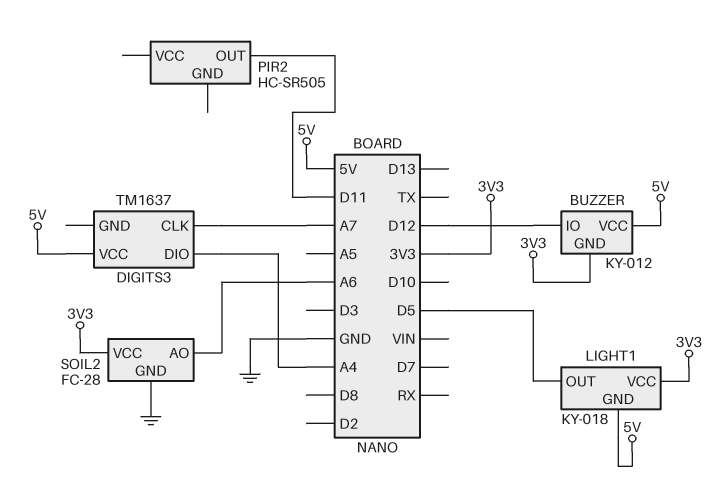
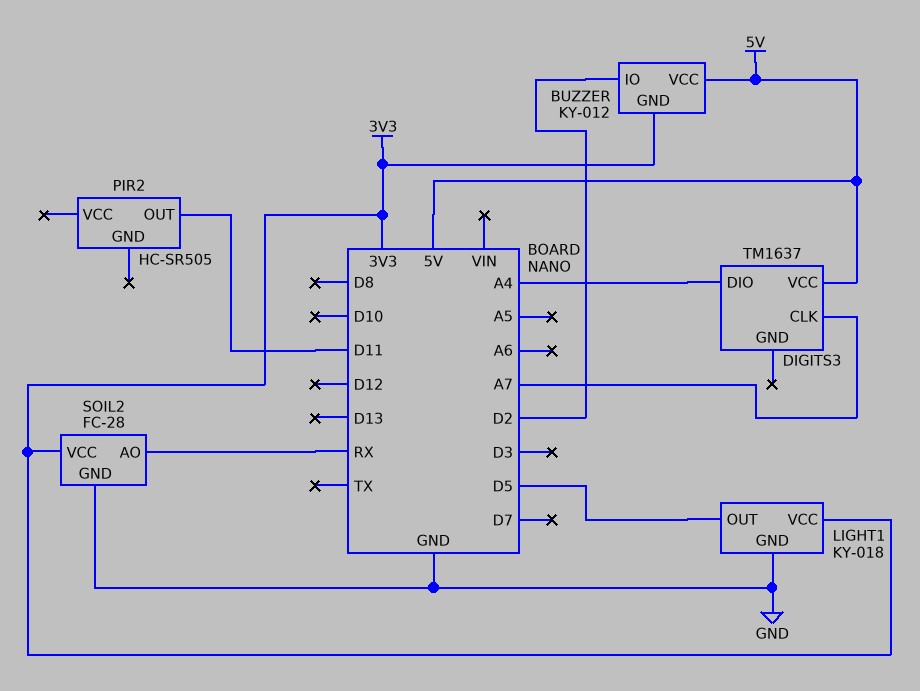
BUZZER pin IO: D12 -> D2
LIGHT1 pin GND: 5V -> GND
SOIL2 pin AO: A6 -> RX

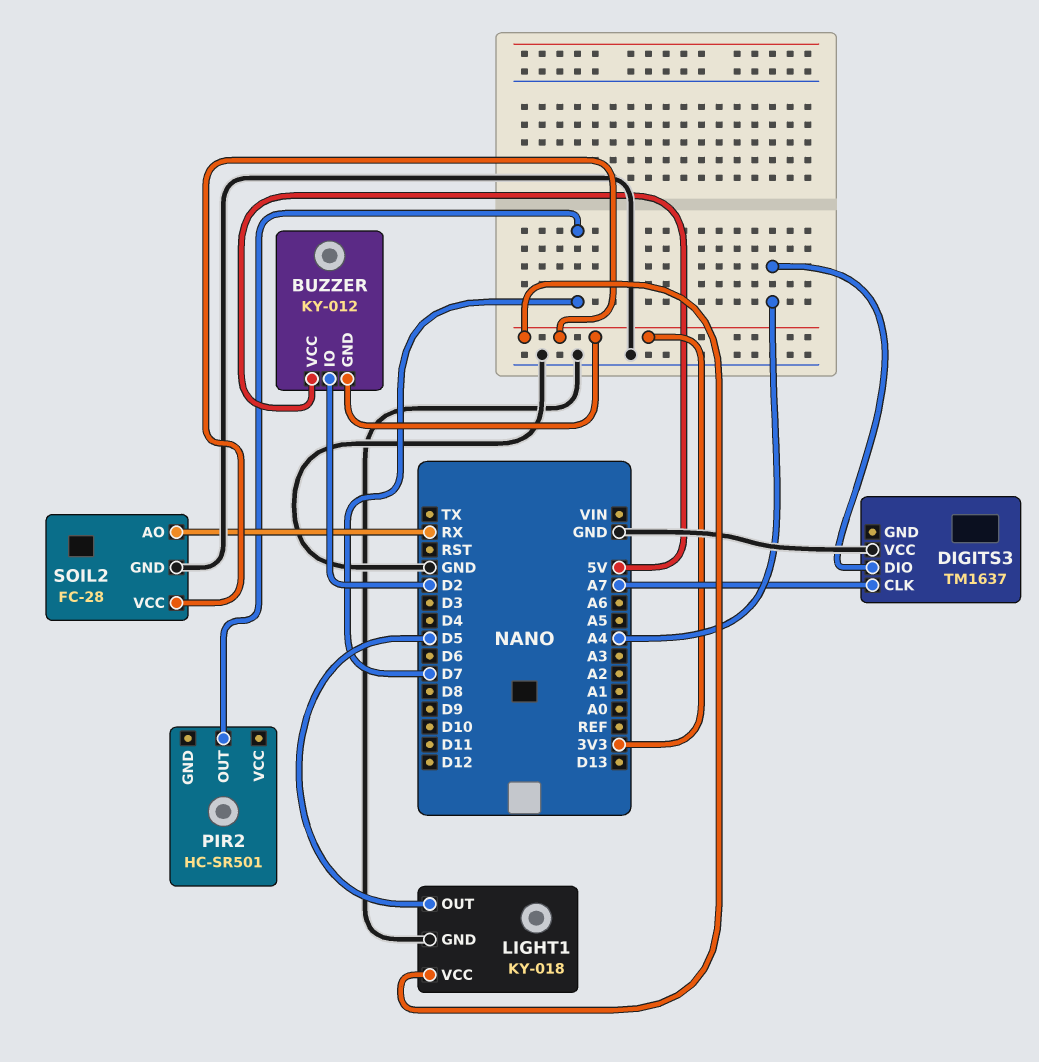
DIGITS3 pin VCC: 5V -> GND
PIR2: HC-SR505 -> HC-SR501
PIR2 pin OUT: D11 -> D7

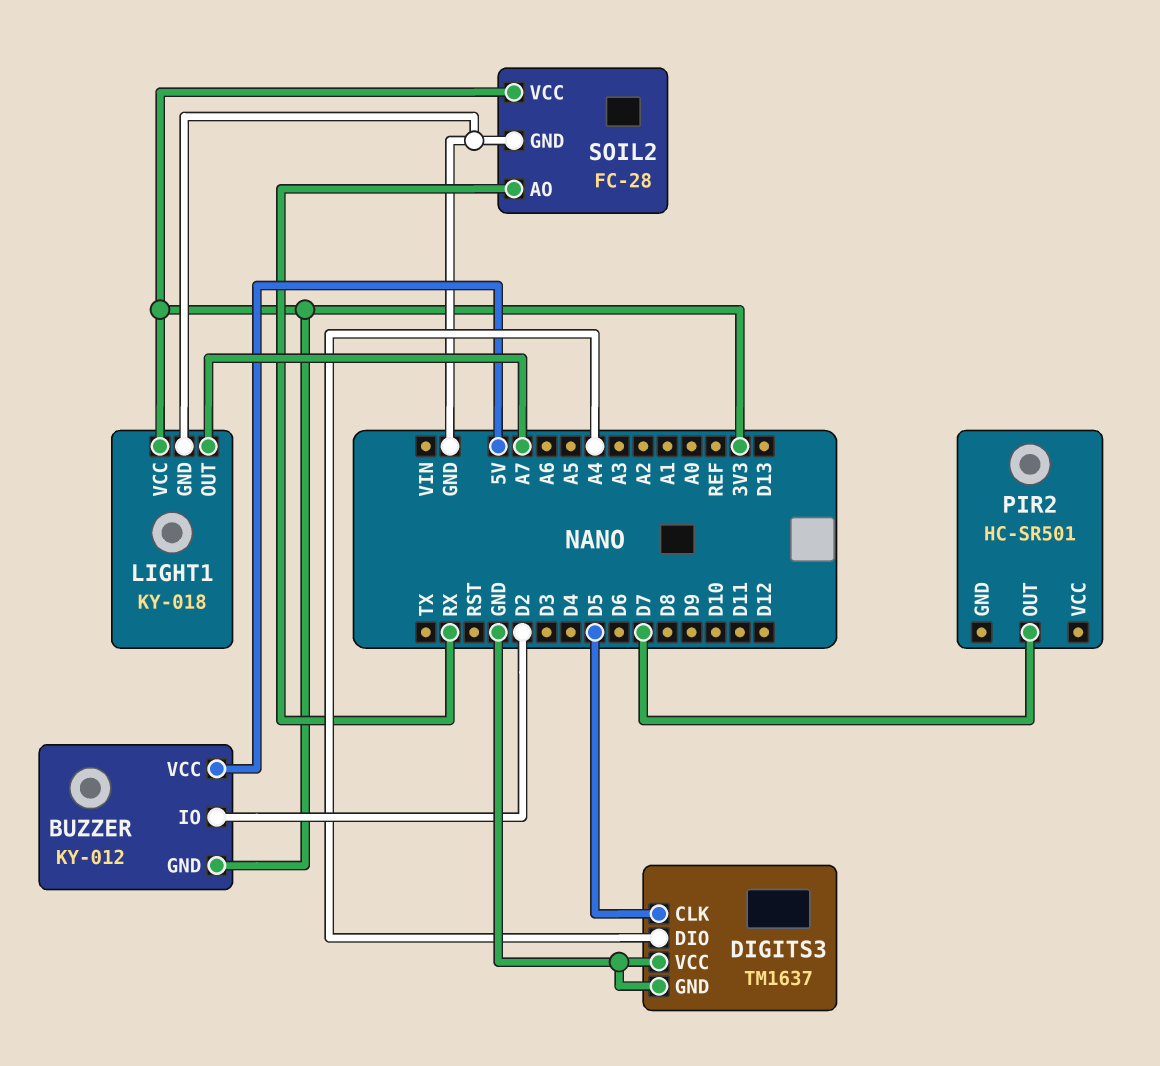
DIGITS3 pin CLK: A7 -> D5
DIGITS3 pin GND: none -> GND
LIGHT1 pin OUT: D5 -> A7

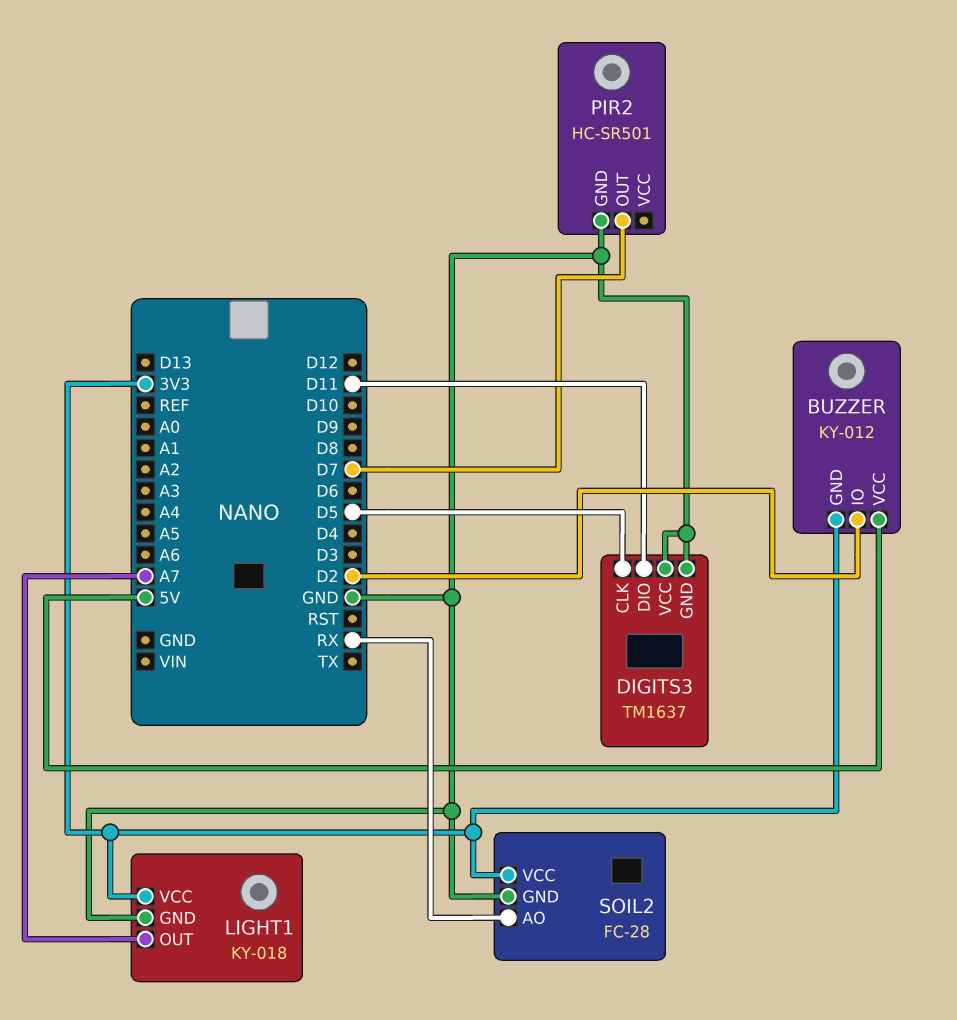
DIGITS3 pin DIO: A4 -> D11
PIR2 pin GND: none -> GND

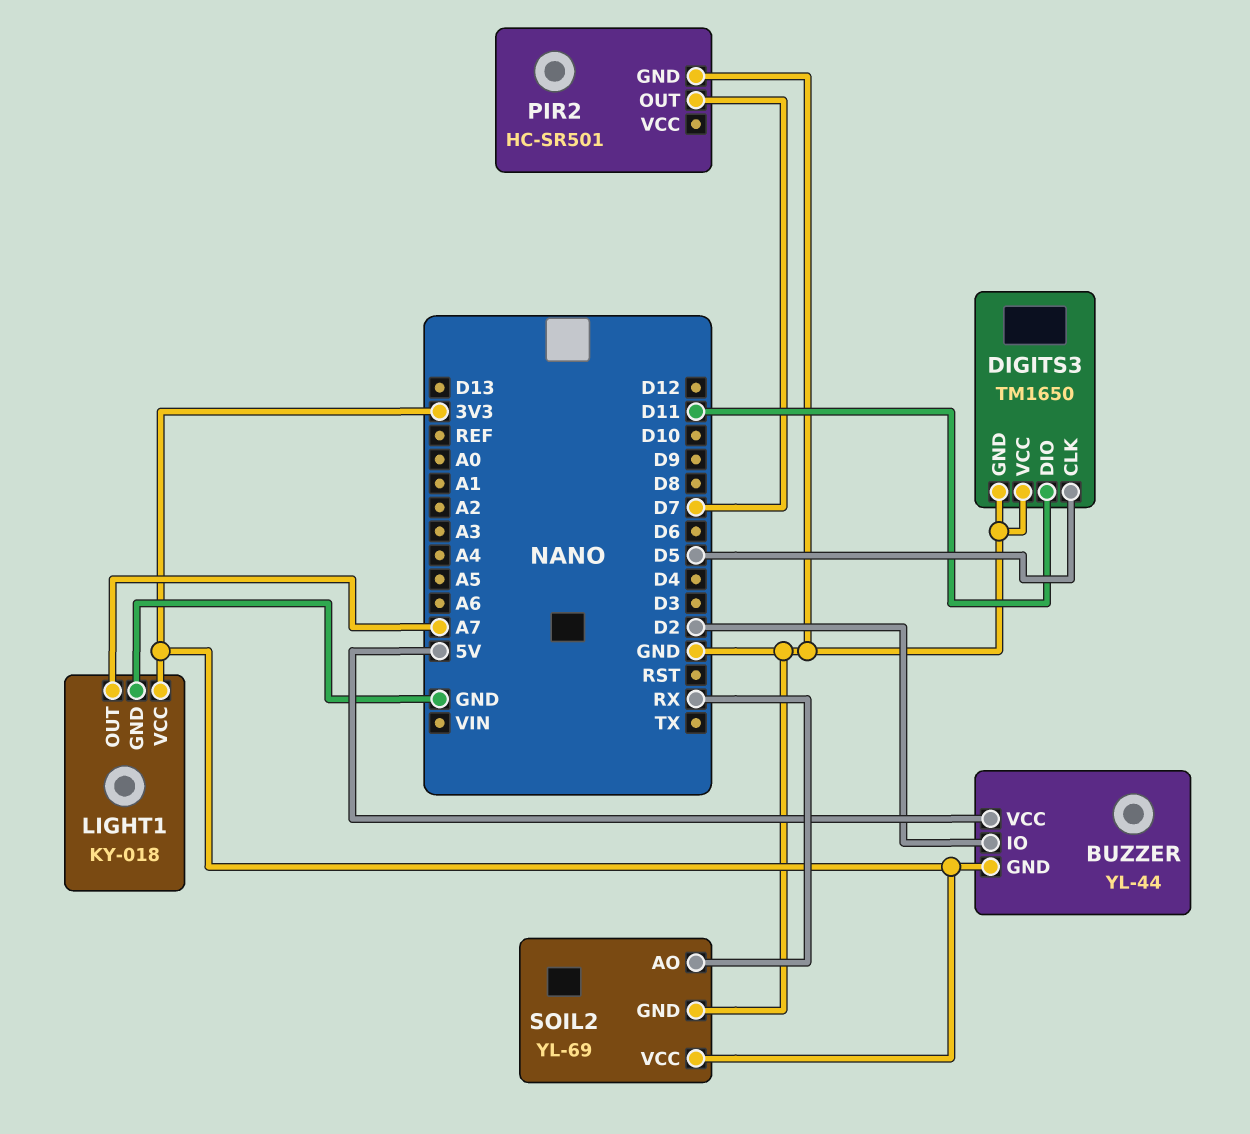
BUZZER: KY-012 -> YL-44
DIGITS3: TM1637 -> TM1650
SOIL2: FC-28 -> YL-69

